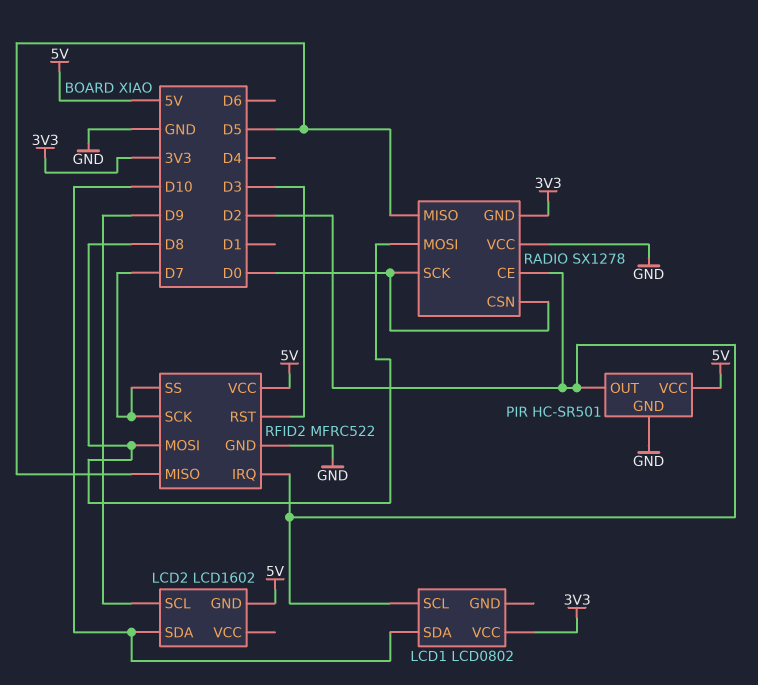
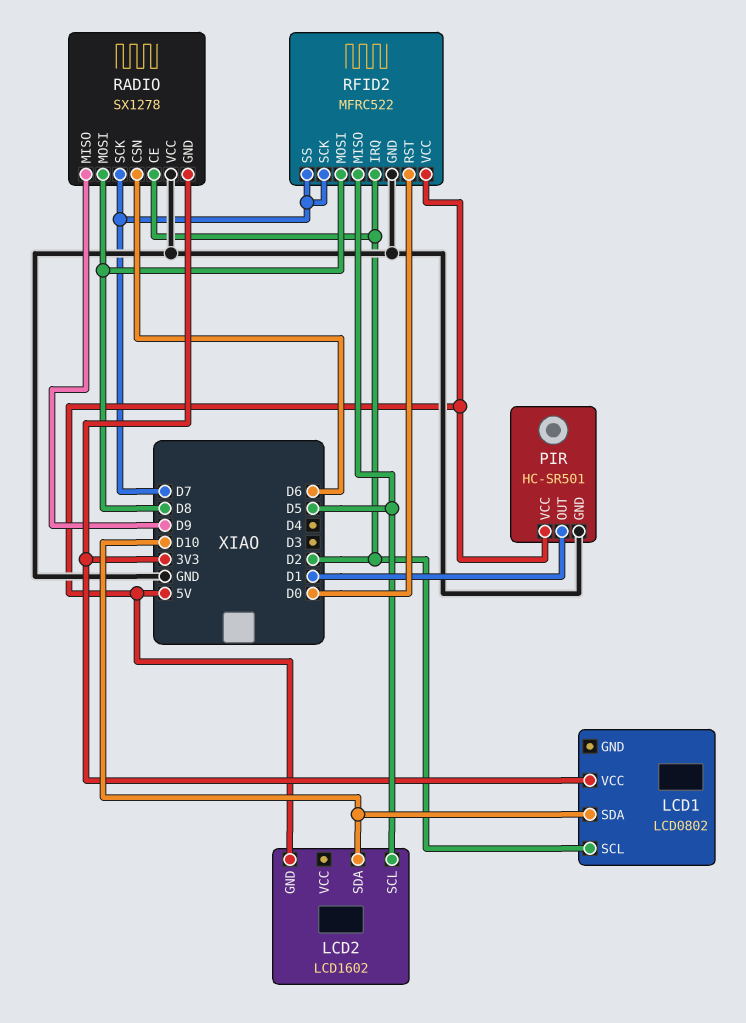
LCD2 pin SCL: D9 -> D5
PIR pin OUT: D2 -> D1
RADIO pin CSN: D0 -> D6
RADIO pin MISO: D5 -> D9
RADIO pin SCK: D0 -> D7
RFID2 pin RST: D3 -> D0

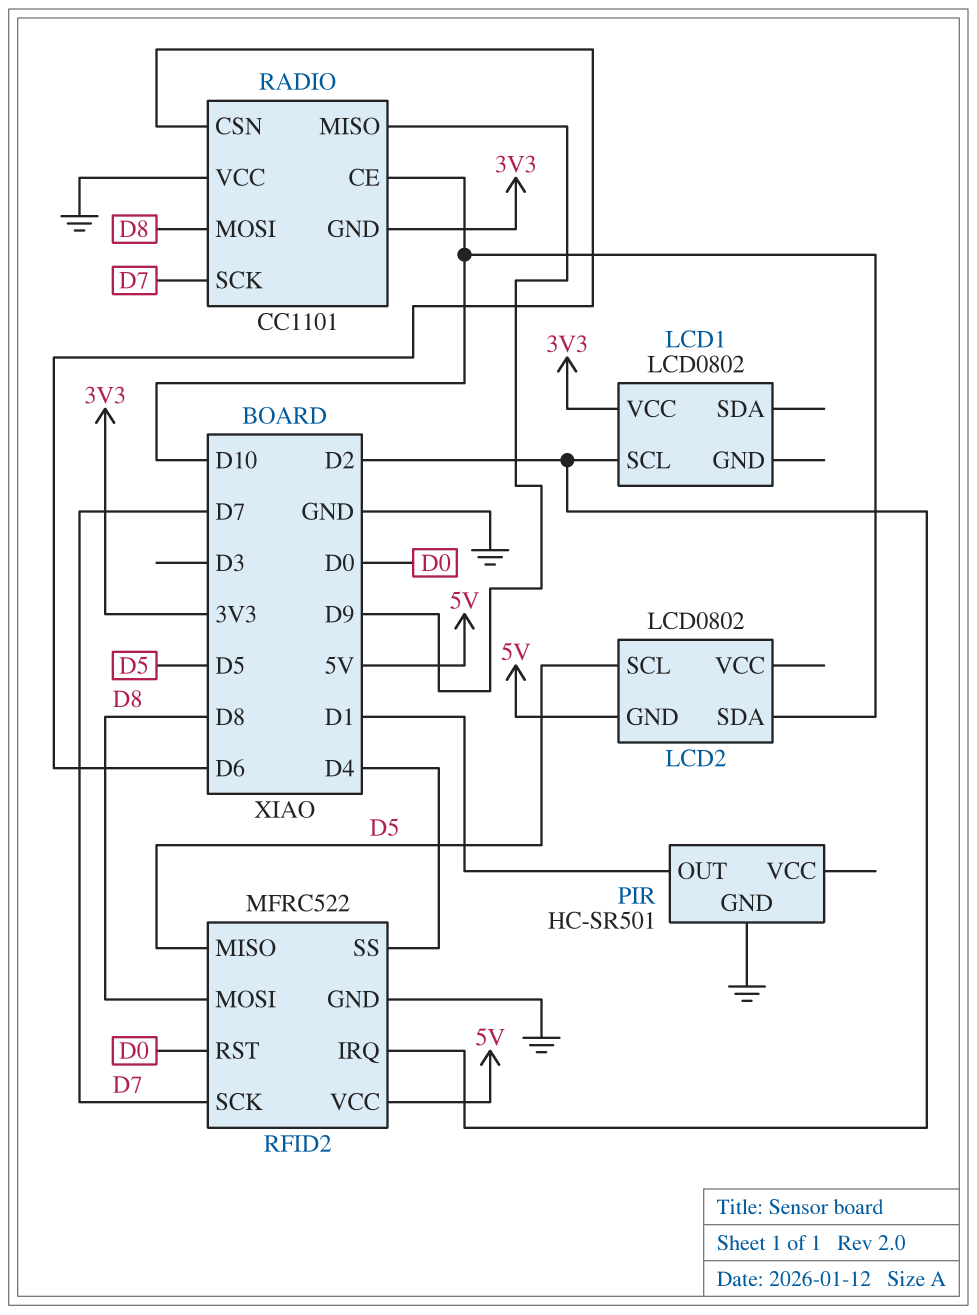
LCD1 pin SDA: D10 -> none
LCD2: LCD1602 -> LCD0802
PIR pin VCC: 5V -> none
RADIO: SX1278 -> CC1101
RADIO pin CE: D2 -> D10
RFID2 pin SS: D7 -> D4

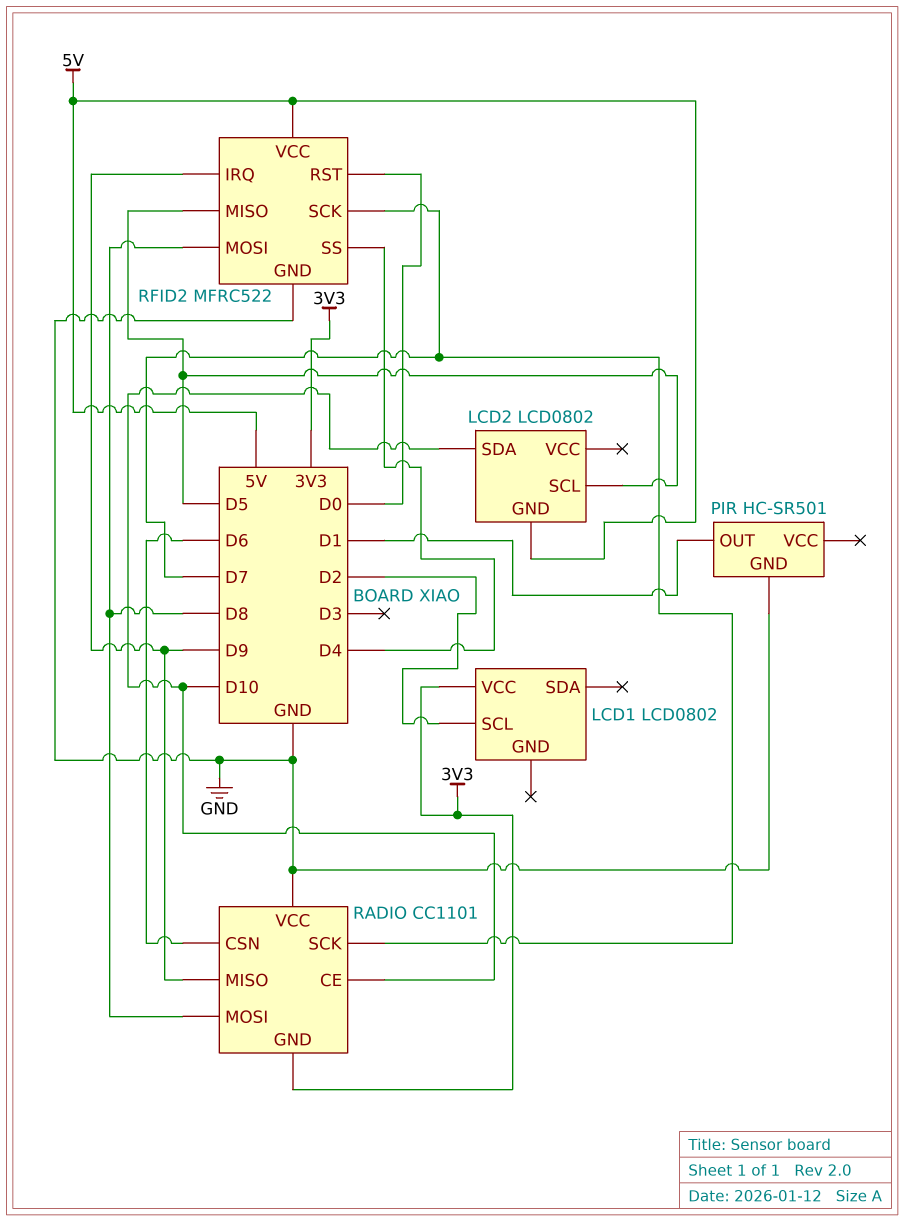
RFID2 pin IRQ: D2 -> D9

